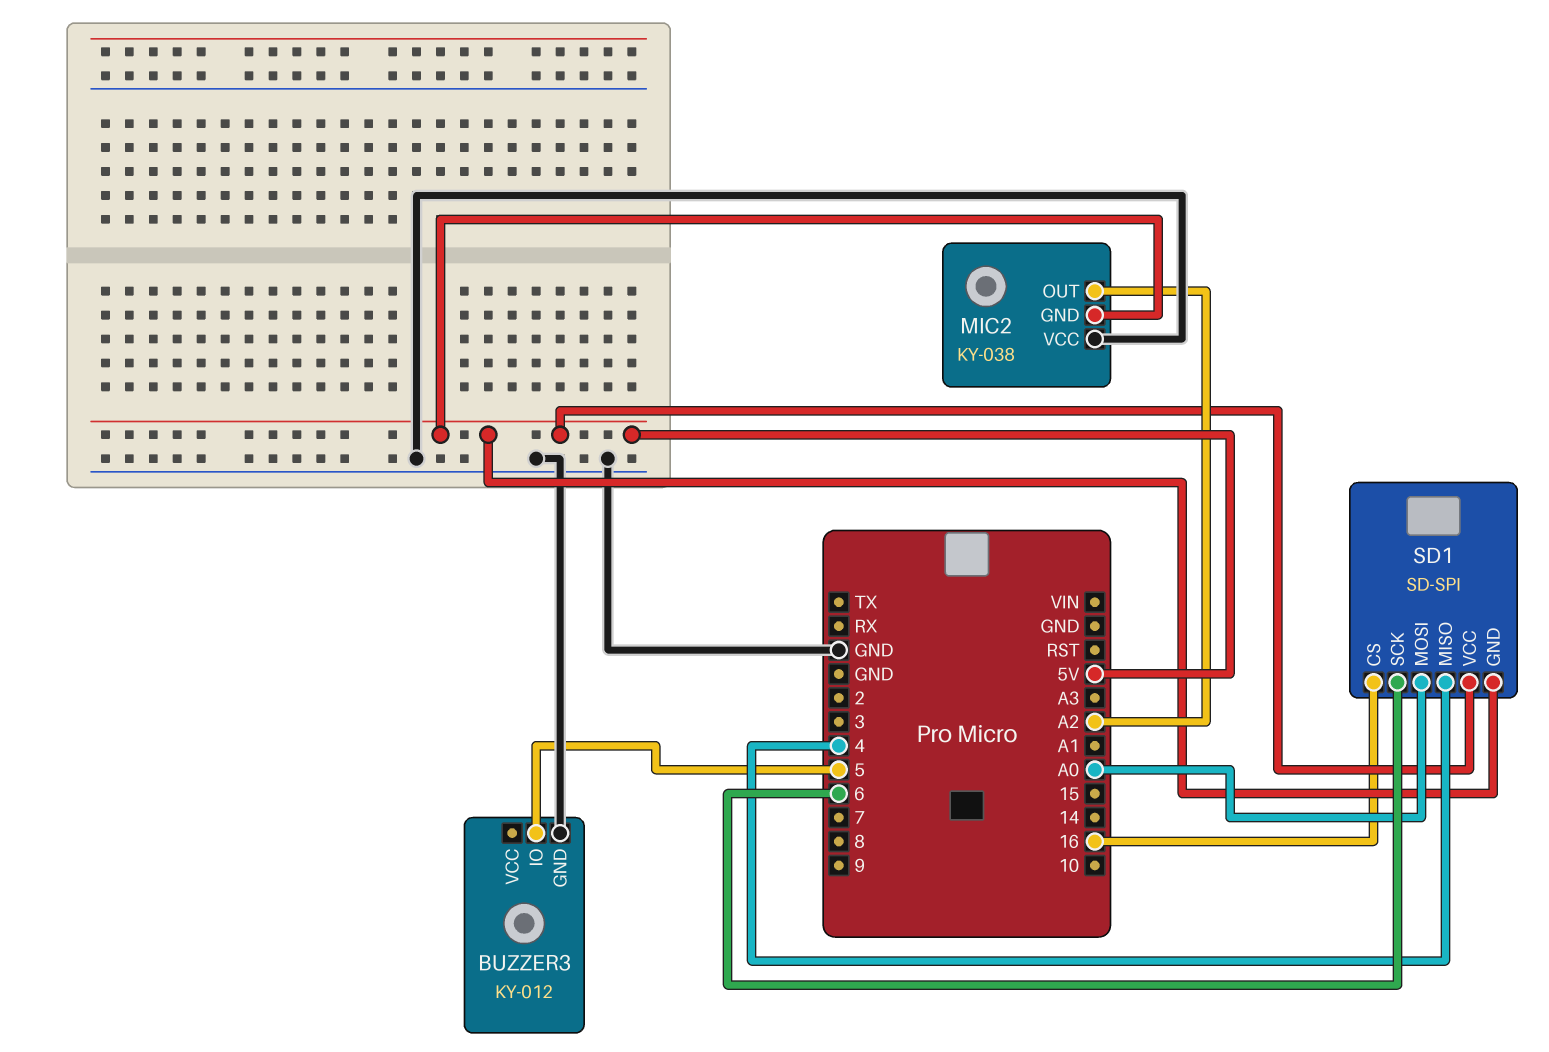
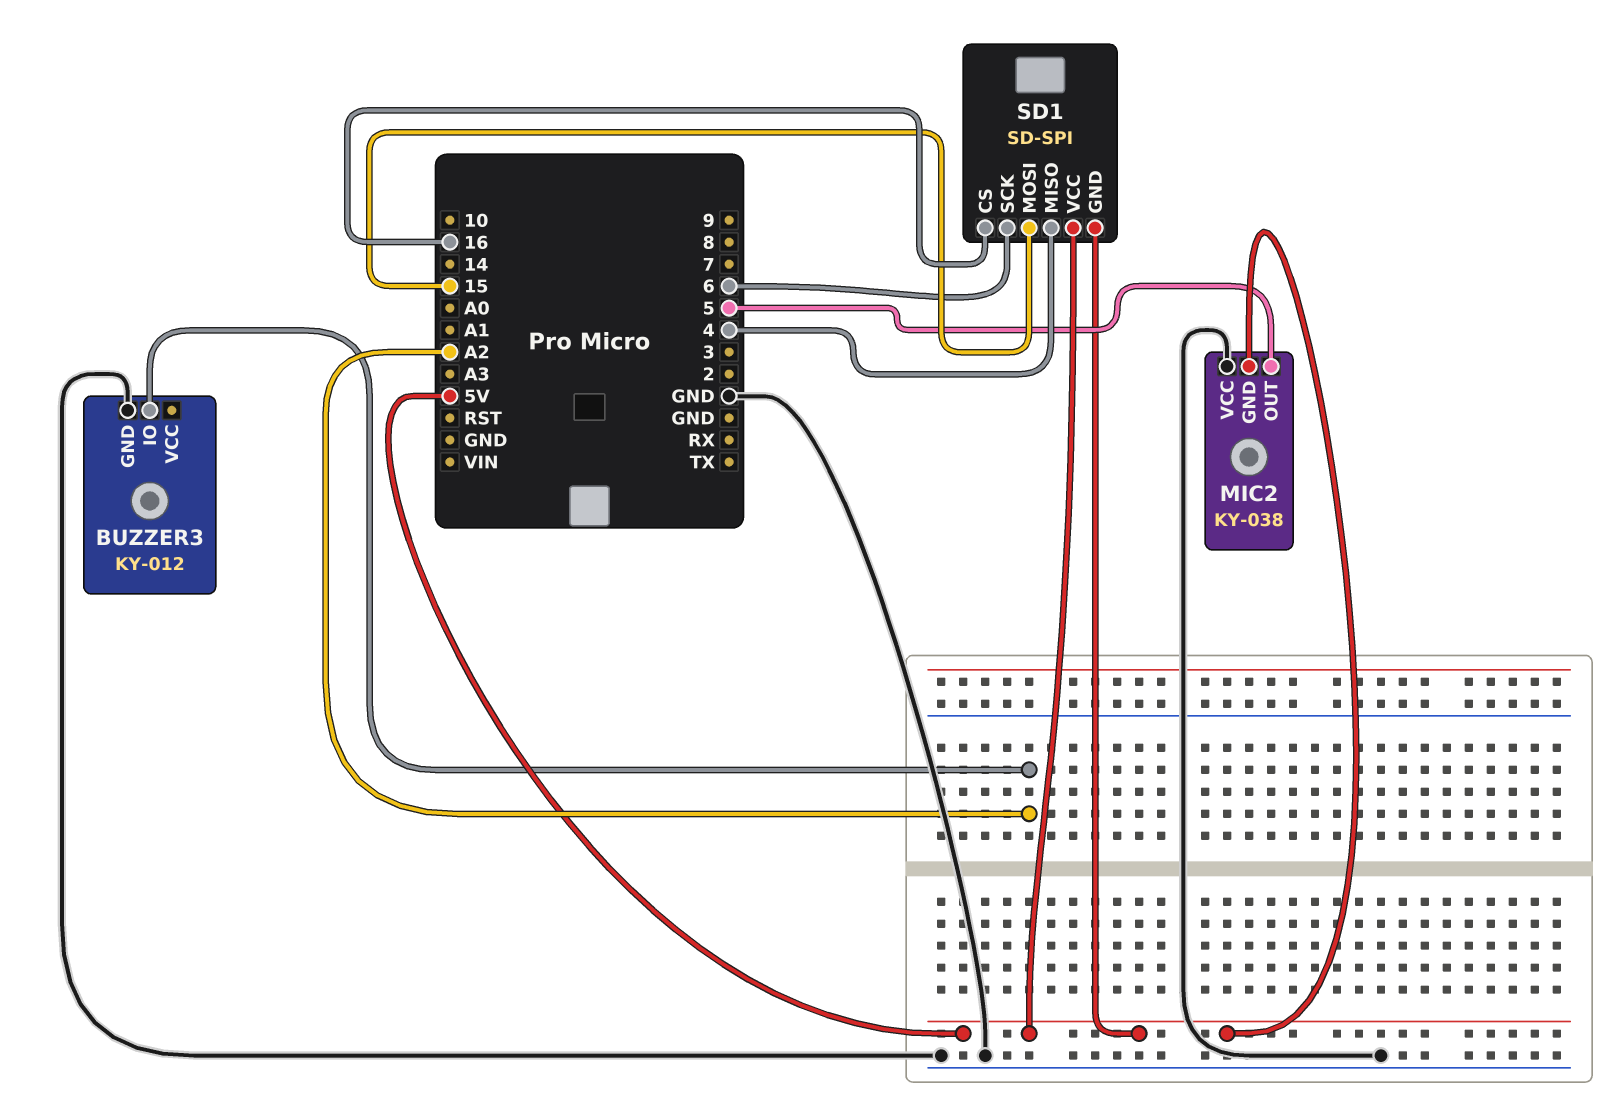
BUZZER3 pin IO: 5 -> A2
MIC2 pin OUT: A2 -> 5
SD1 pin MOSI: A0 -> 15

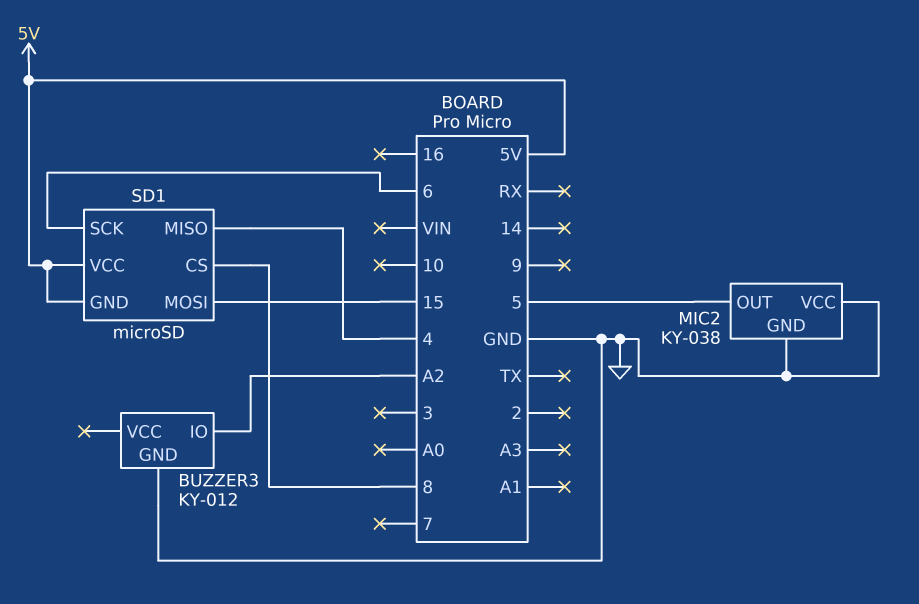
MIC2 pin GND: 5V -> GND
SD1: SD-SPI -> microSD
SD1 pin CS: 16 -> 8

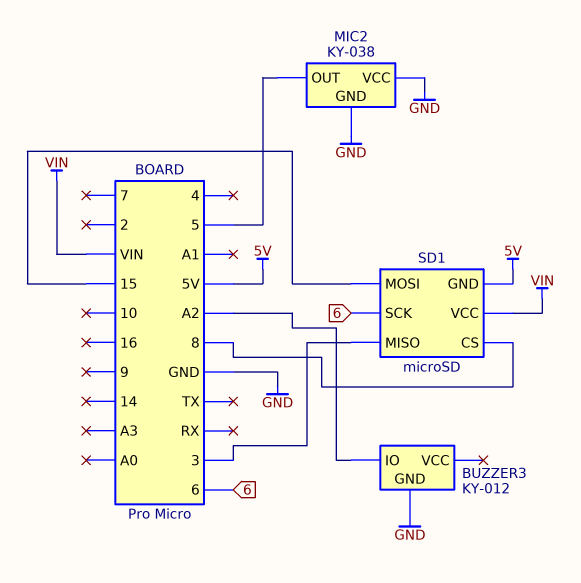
SD1 pin MISO: 4 -> 3
SD1 pin VCC: 5V -> VIN

